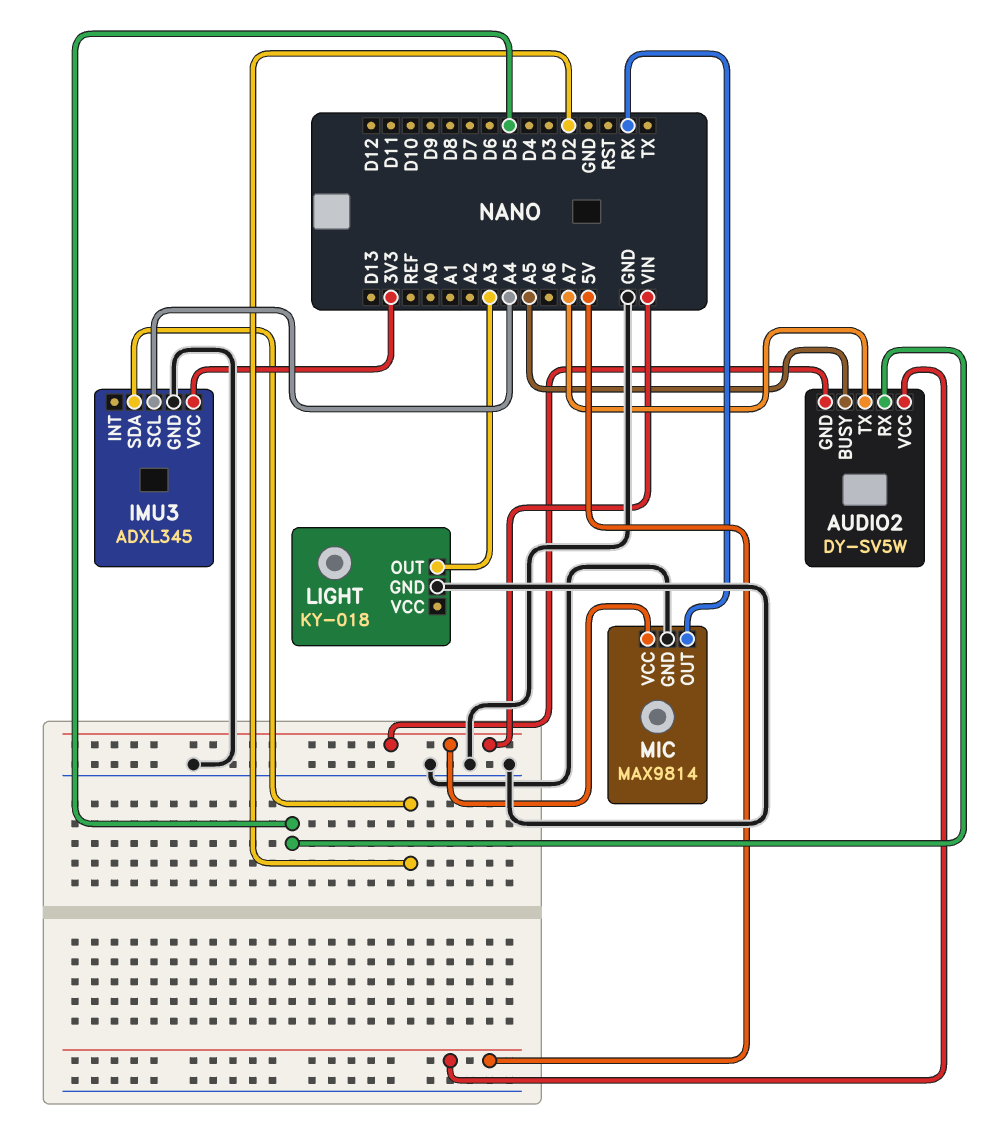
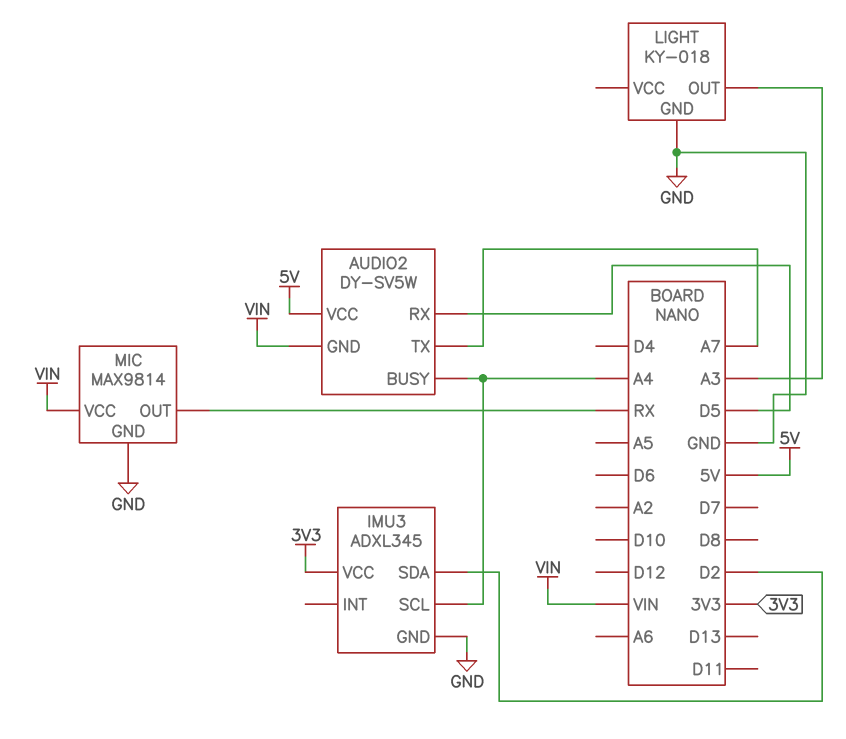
AUDIO2 pin BUSY: A5 -> A4

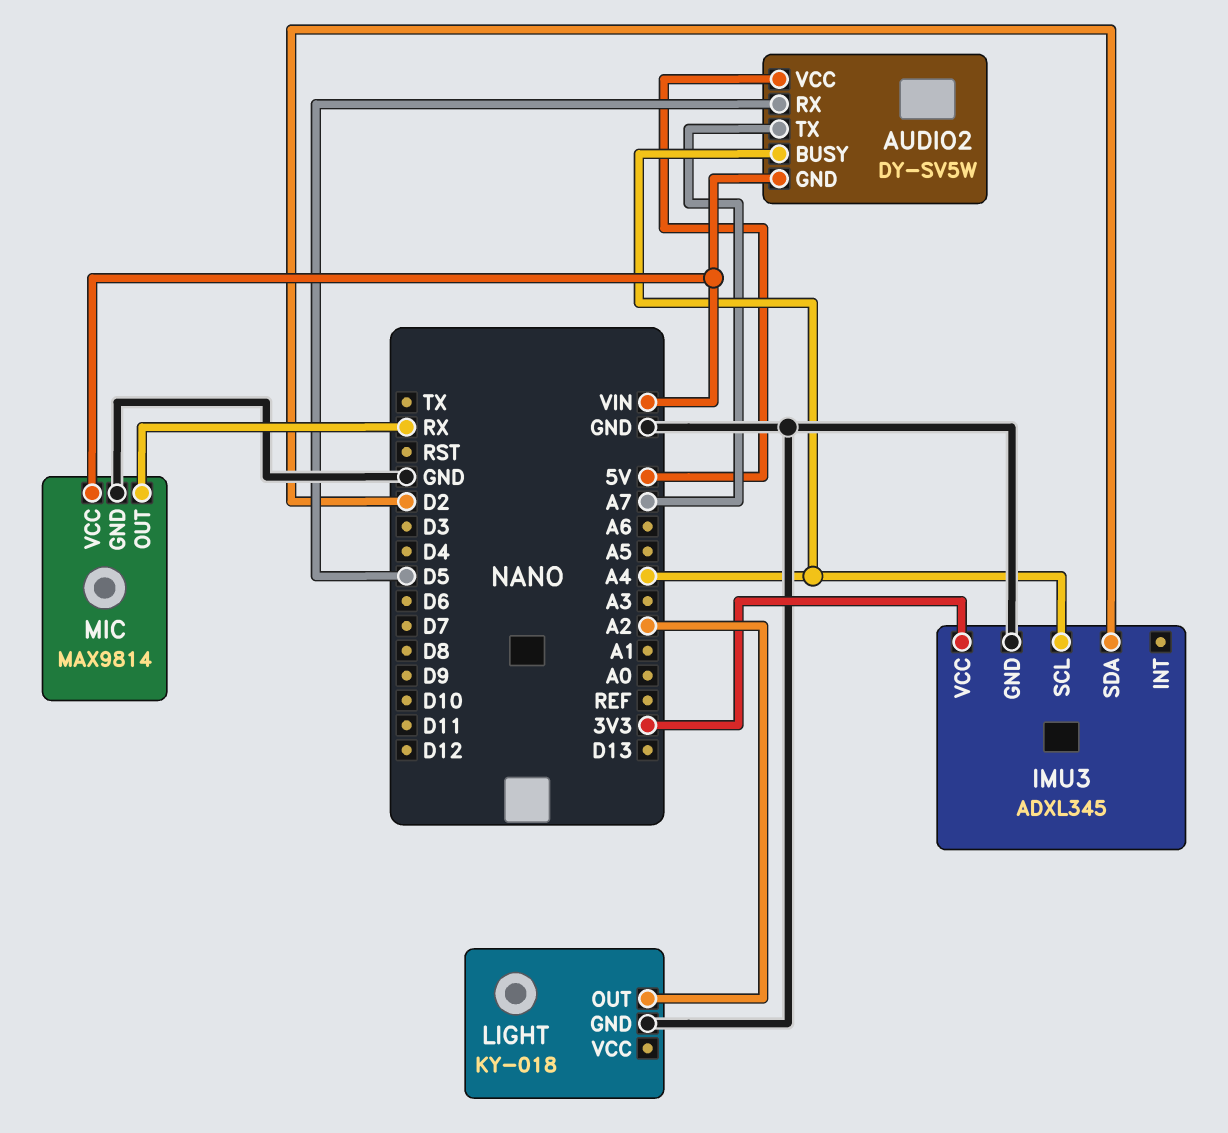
LIGHT pin OUT: A3 -> A2

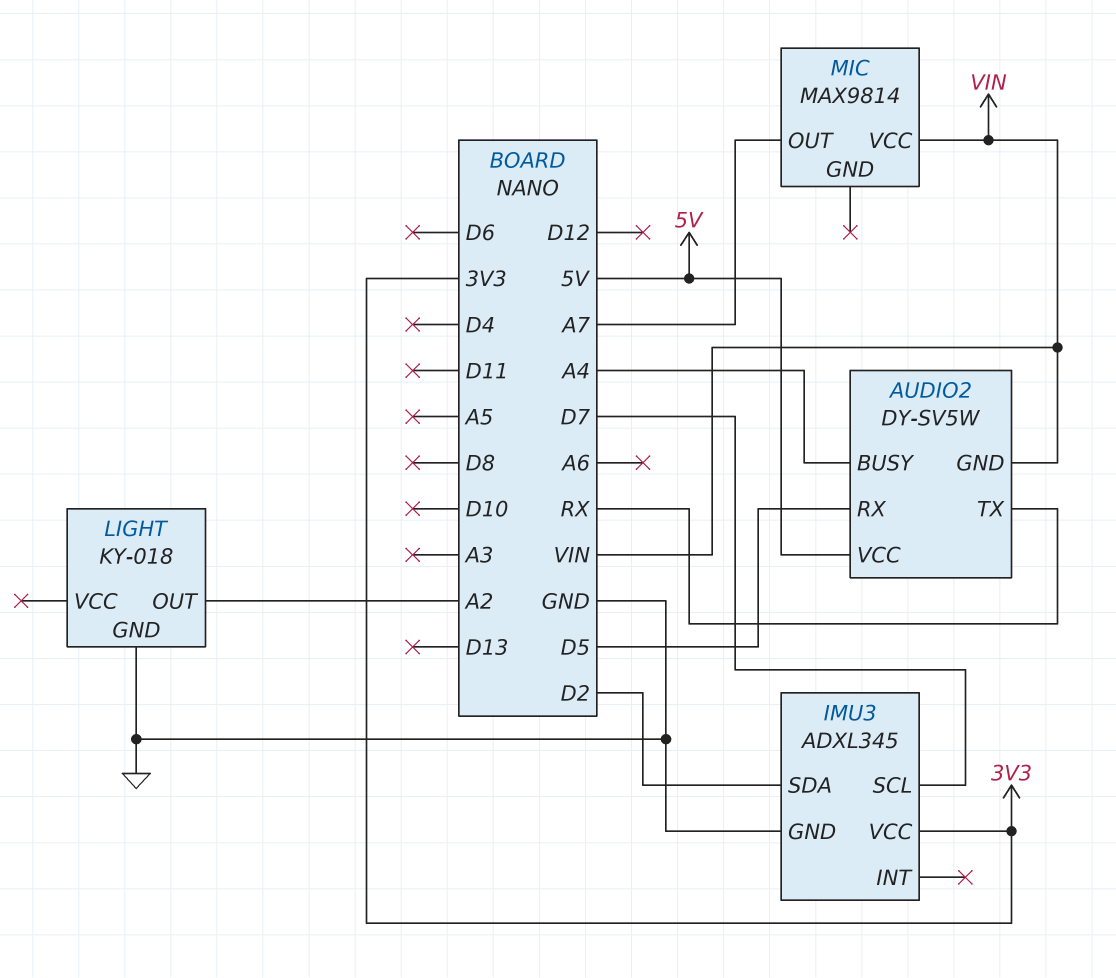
AUDIO2 pin TX: A7 -> RX
IMU3 pin SCL: A4 -> D7
MIC pin GND: GND -> none
MIC pin OUT: RX -> A7

